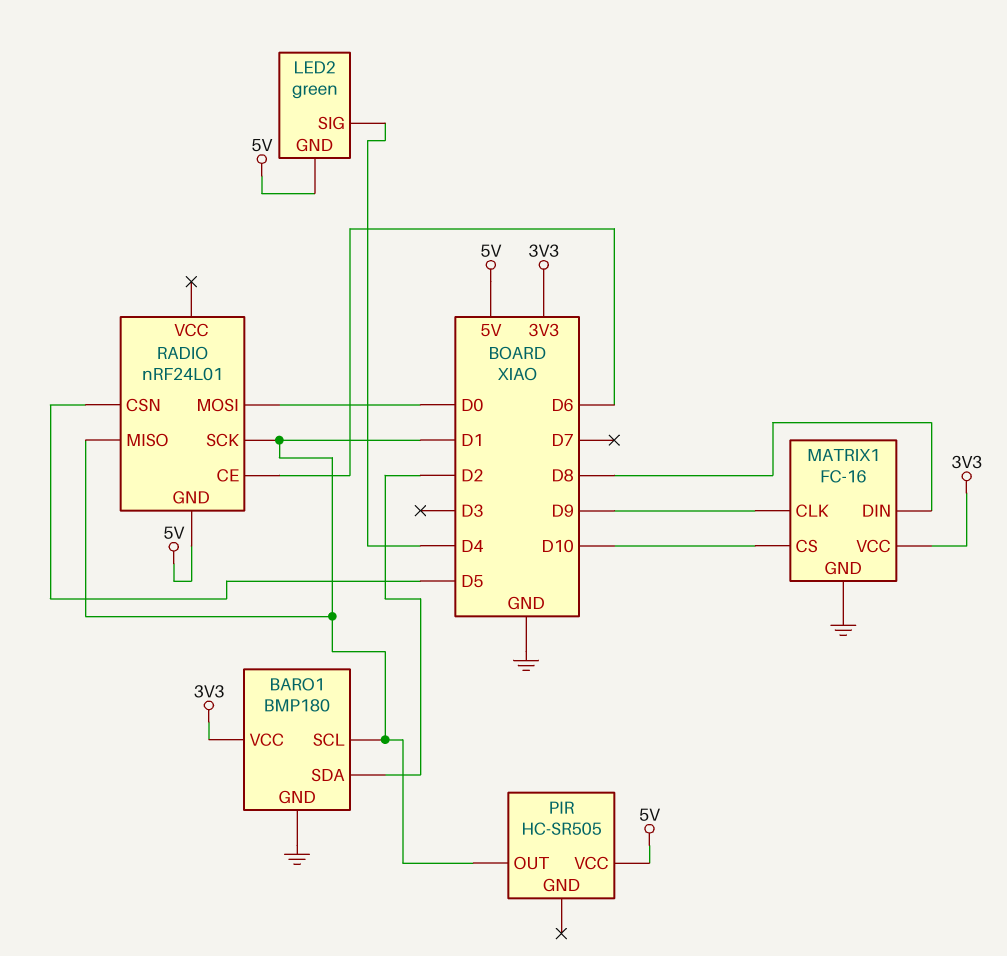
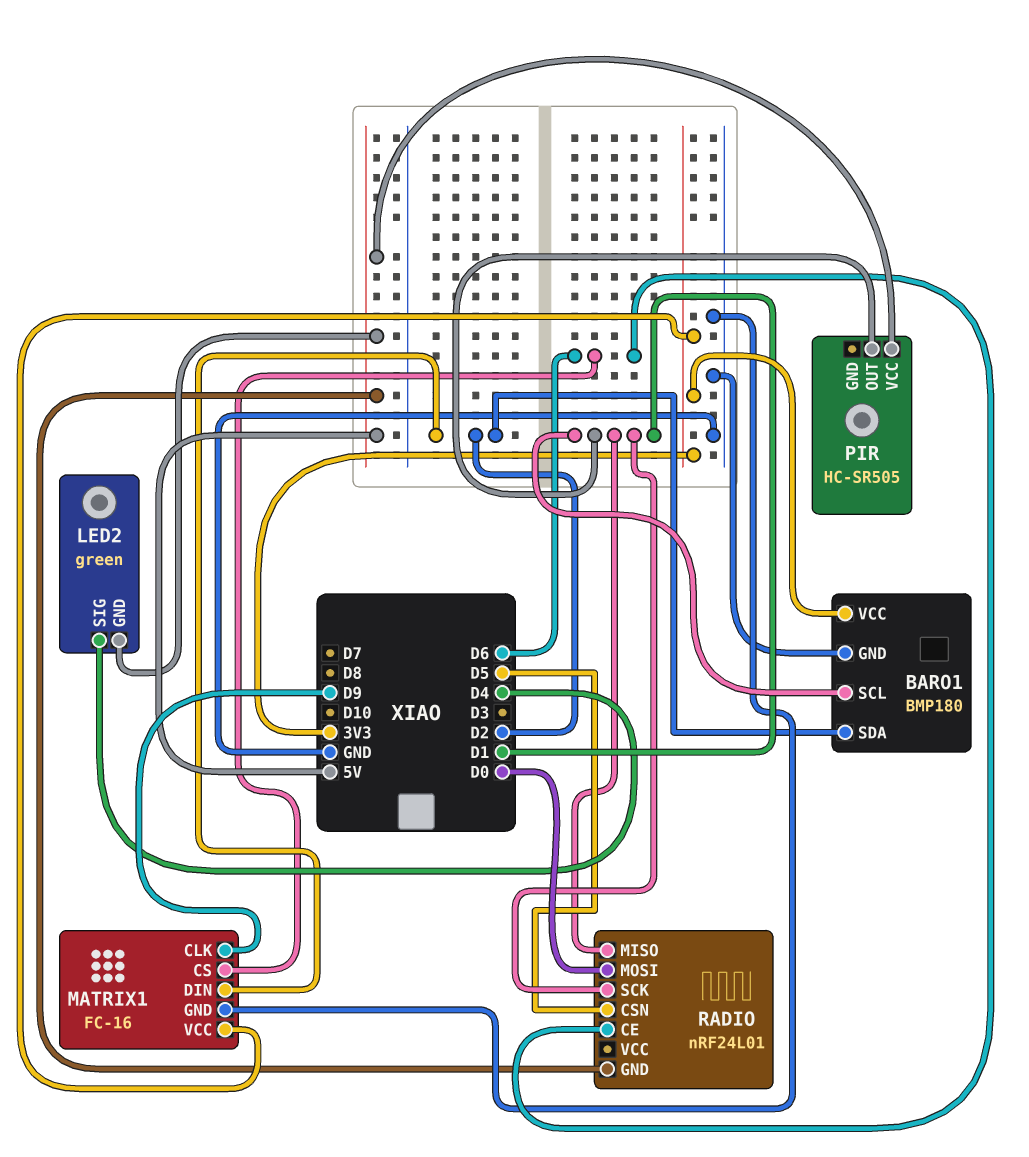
MATRIX1 pin CS: D10 -> D6
MATRIX1 pin DIN: D8 -> D2

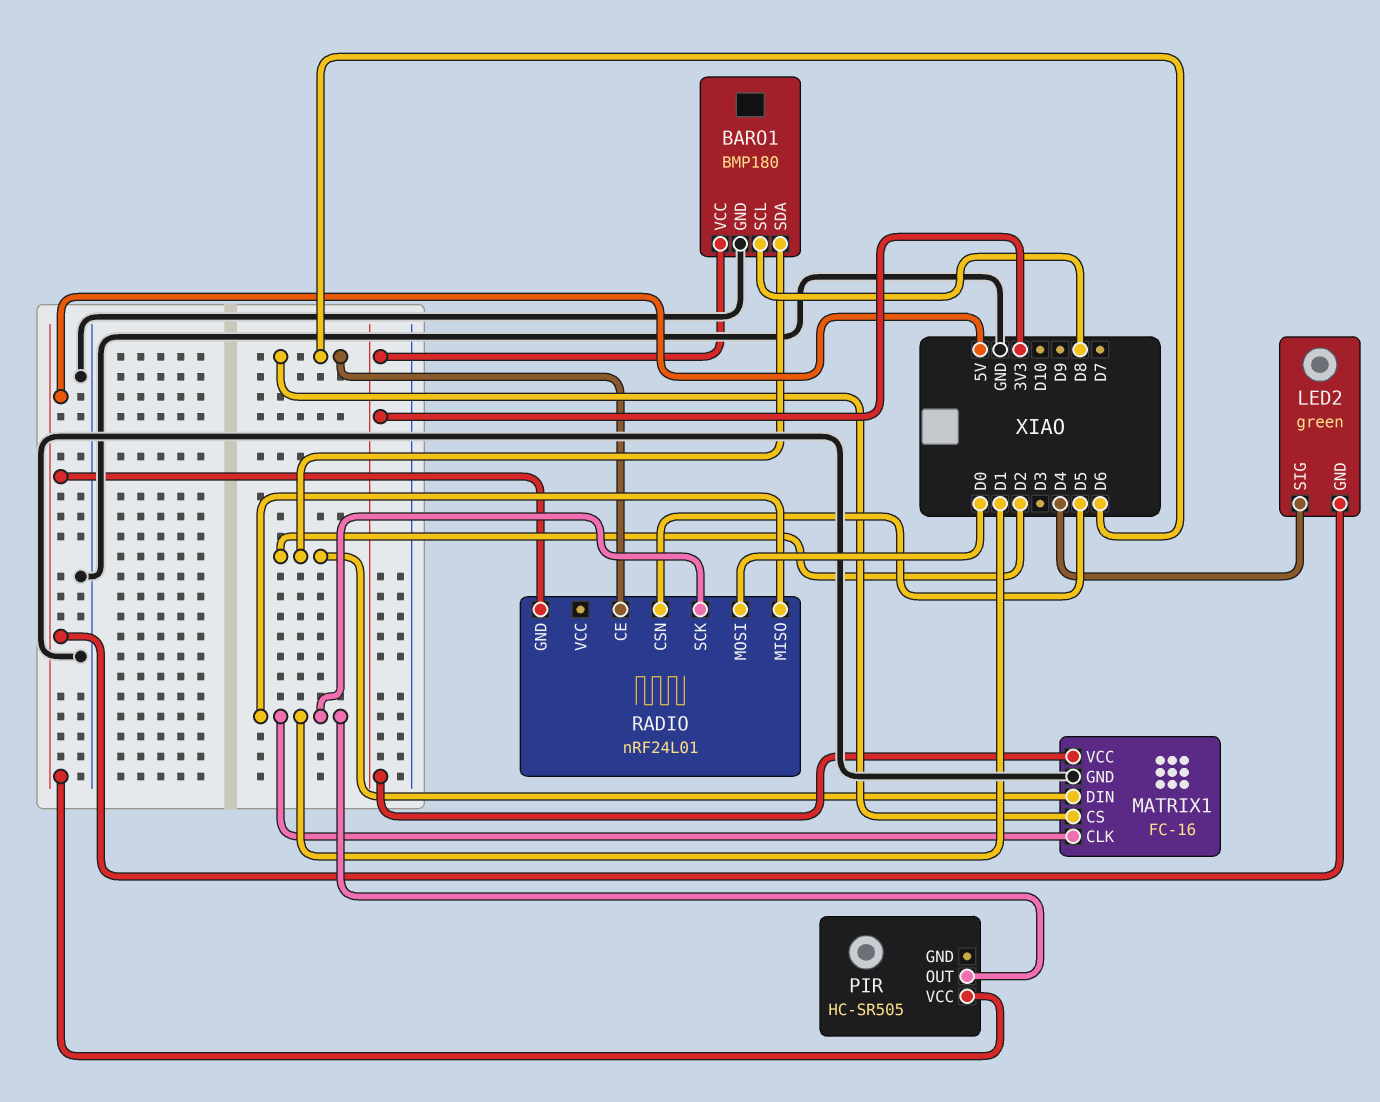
BARO1 pin SCL: D1 -> D8
MATRIX1 pin CLK: D9 -> D1

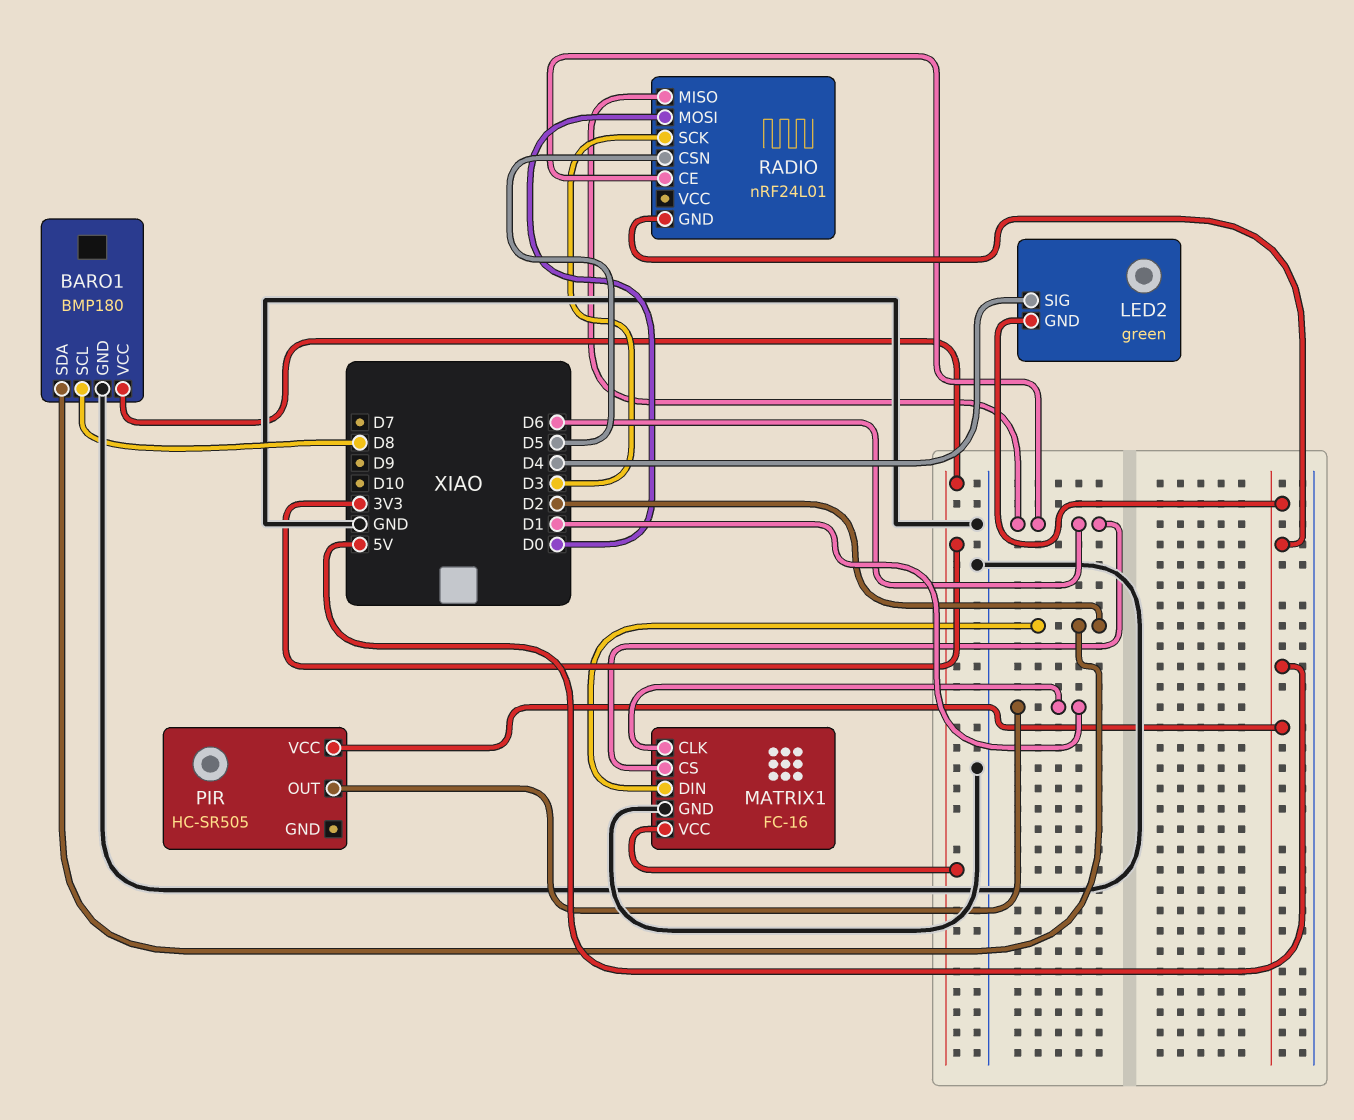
RADIO pin MISO: D1 -> D6
RADIO pin SCK: D1 -> D3

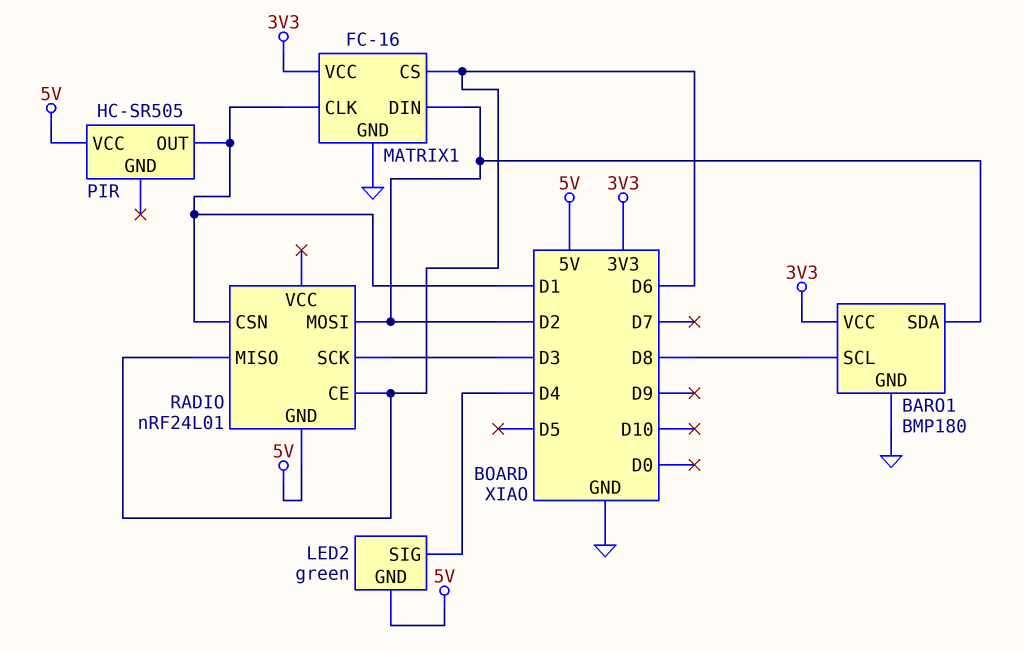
RADIO pin CSN: D5 -> D1
RADIO pin MOSI: D0 -> D2

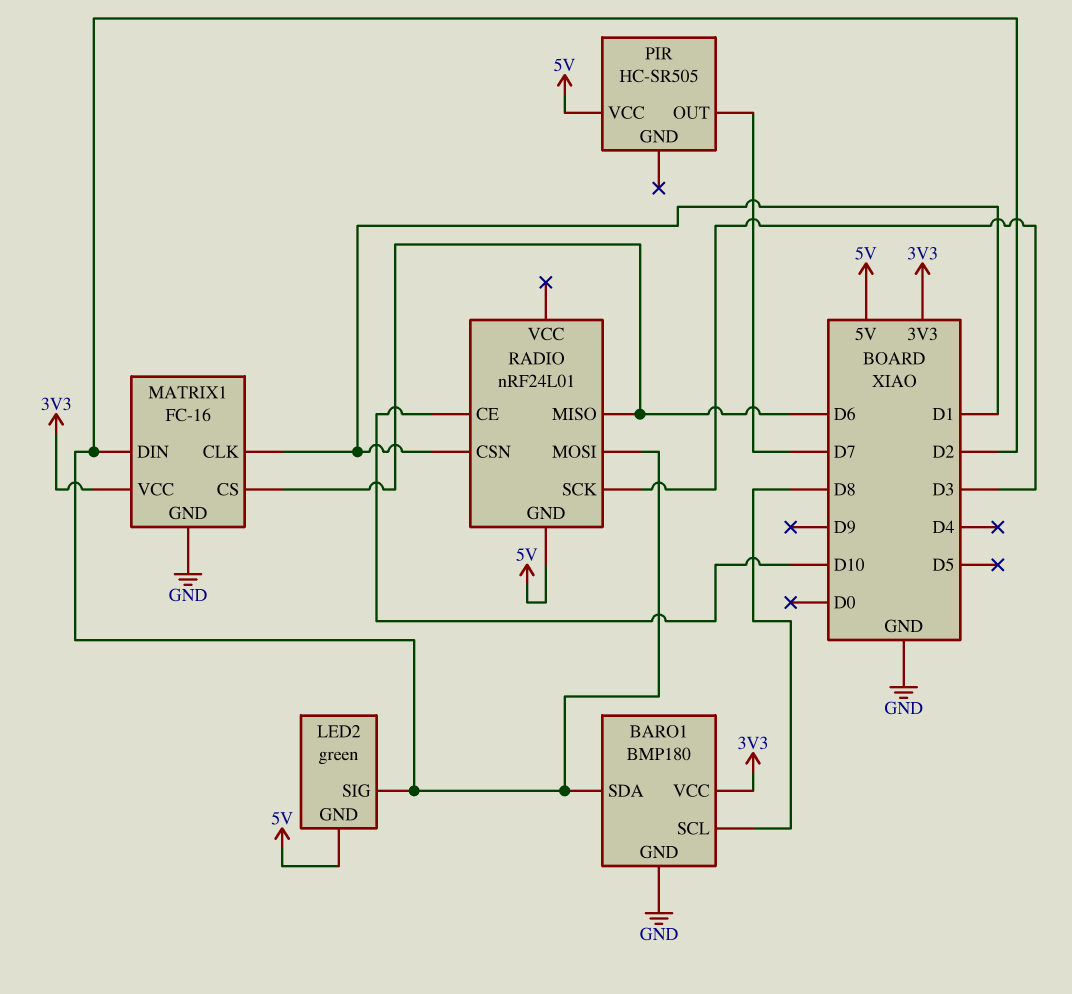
LED2 pin SIG: D4 -> D2
PIR pin OUT: D1 -> D7
RADIO pin CE: D6 -> D10

